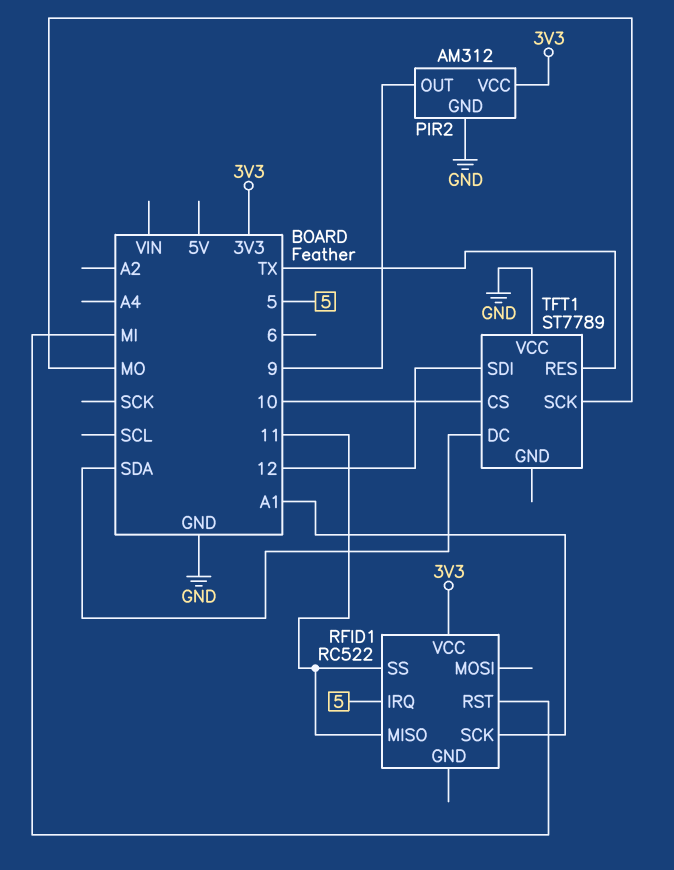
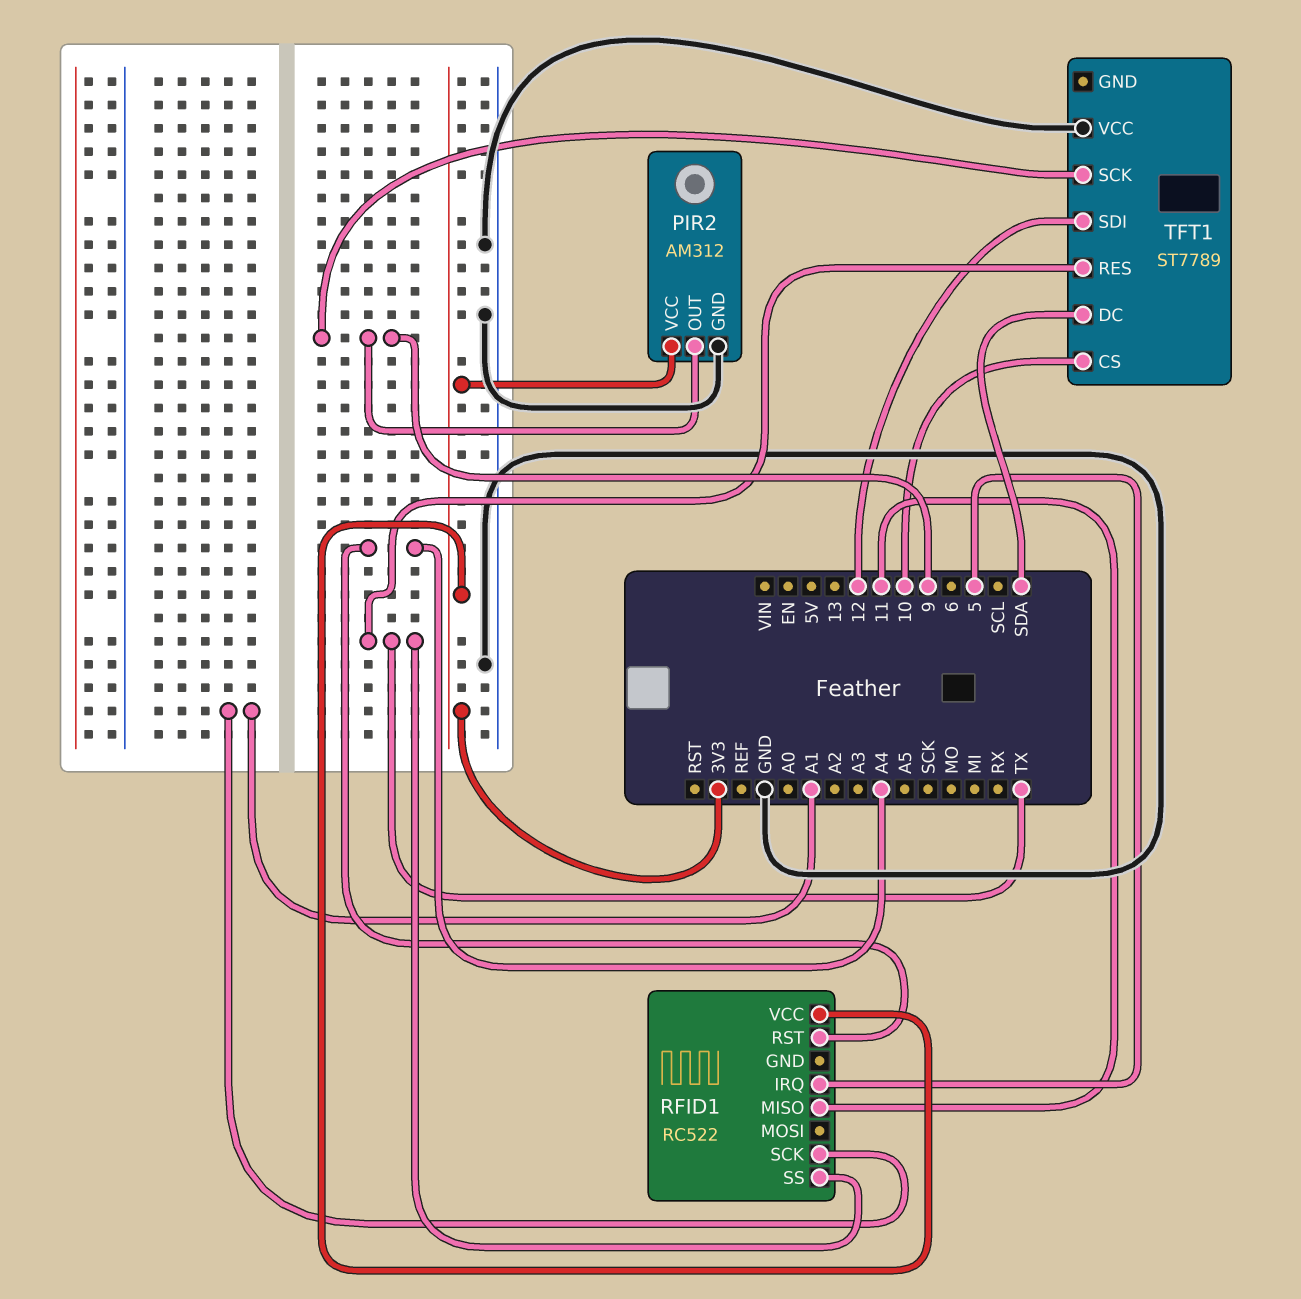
RFID1 pin RST: MI -> A4
RFID1 pin SS: 11 -> TX
TFT1 pin SCK: MO -> 9

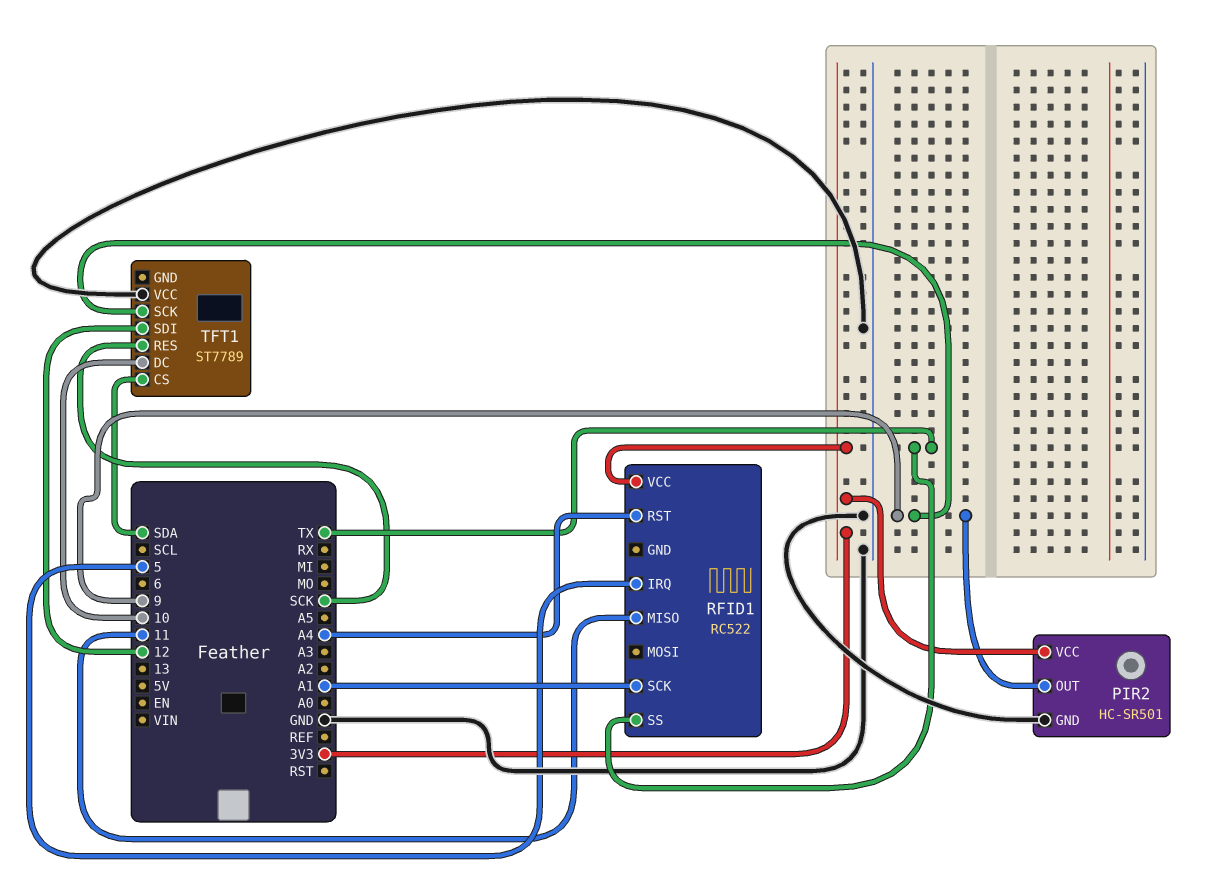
PIR2: AM312 -> HC-SR501
TFT1 pin CS: 10 -> SDA
TFT1 pin DC: SDA -> 10
TFT1 pin RES: TX -> SCK

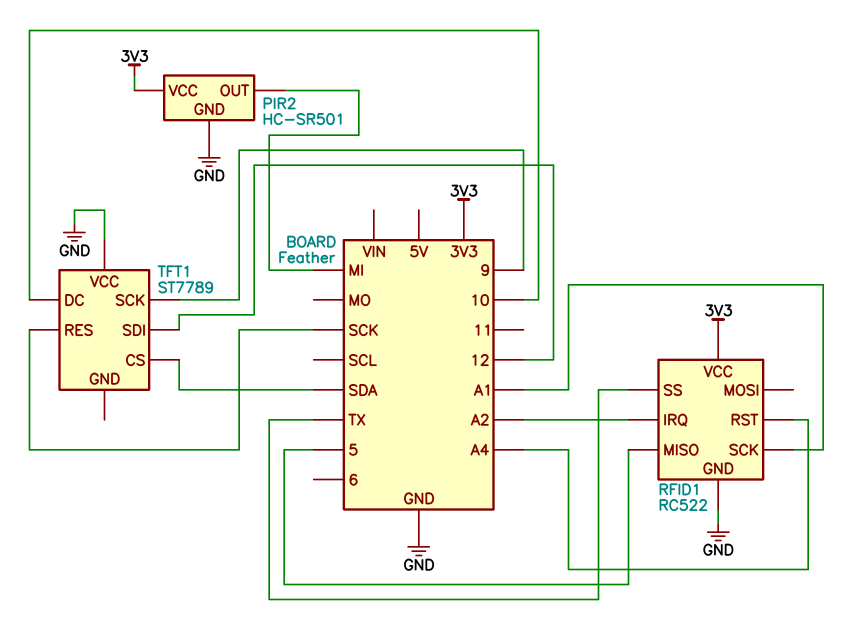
PIR2 pin OUT: 9 -> MI
RFID1 pin GND: none -> GND
RFID1 pin IRQ: 5 -> A2
RFID1 pin MISO: 11 -> 5

